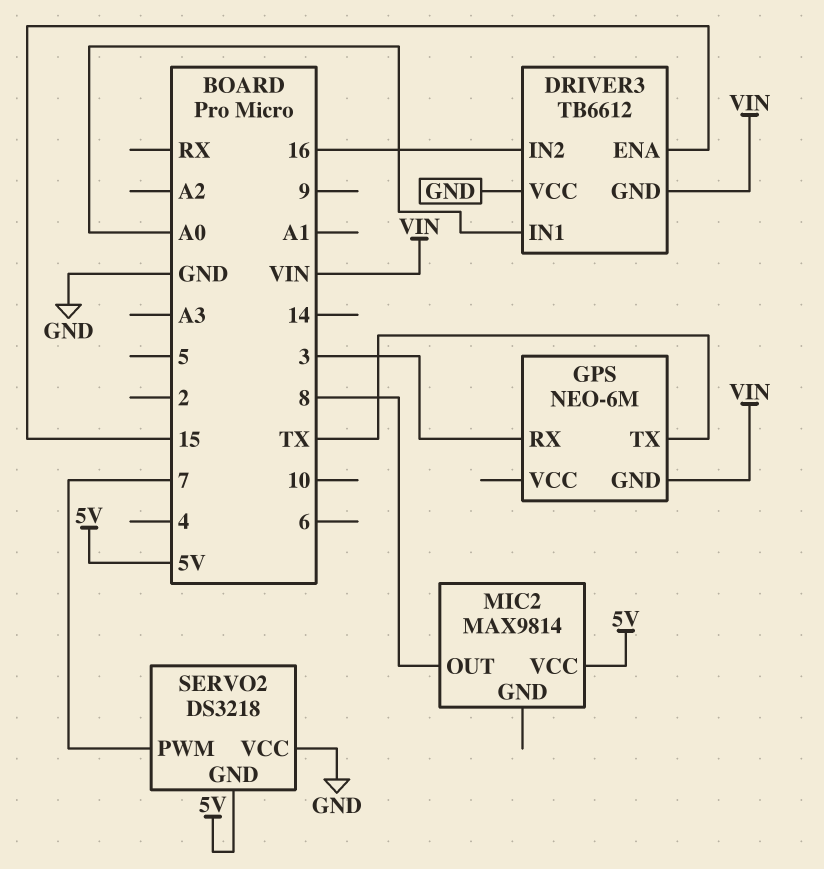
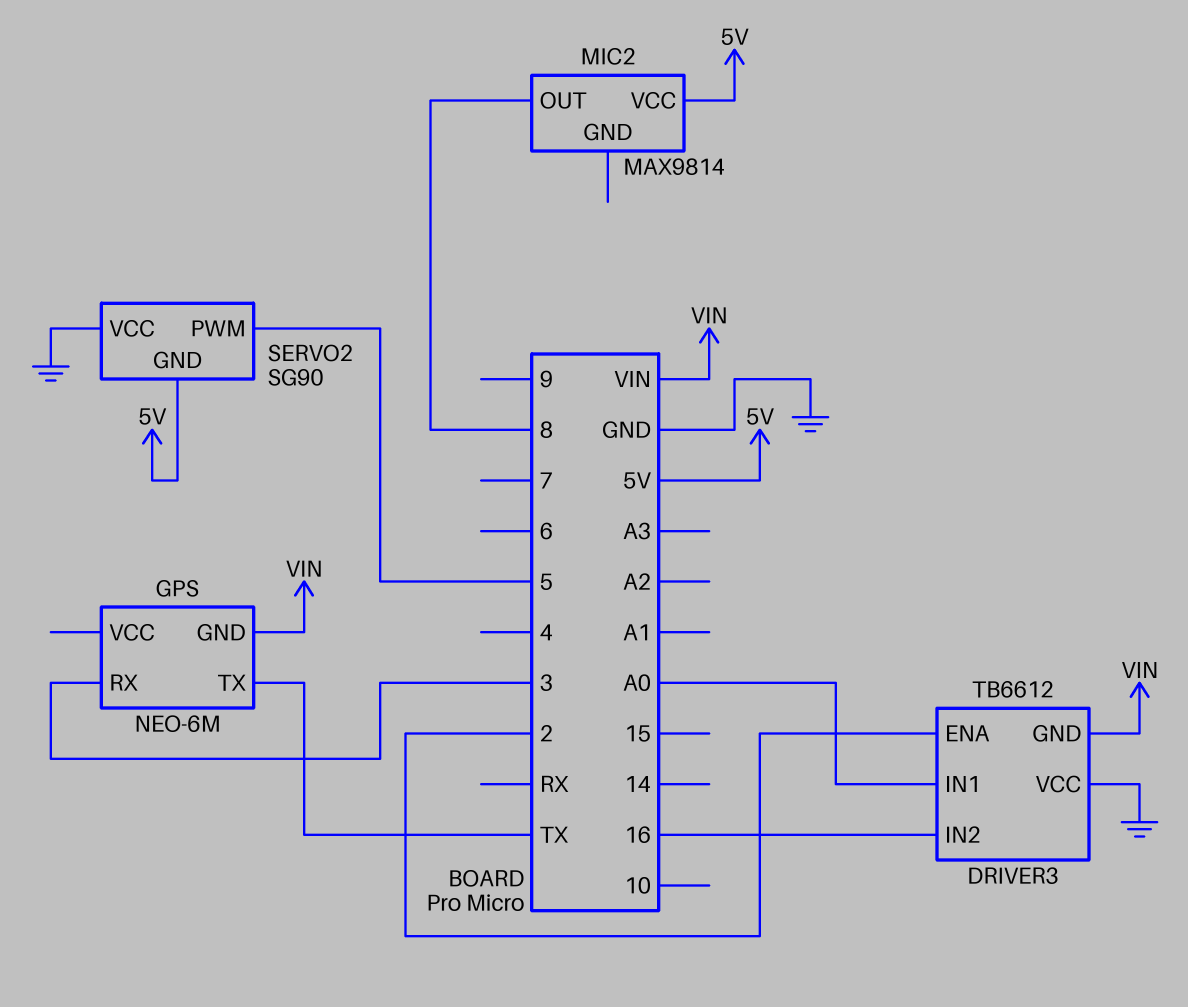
DRIVER3 pin ENA: 15 -> 2
SERVO2: DS3218 -> SG90
SERVO2 pin PWM: 7 -> 5

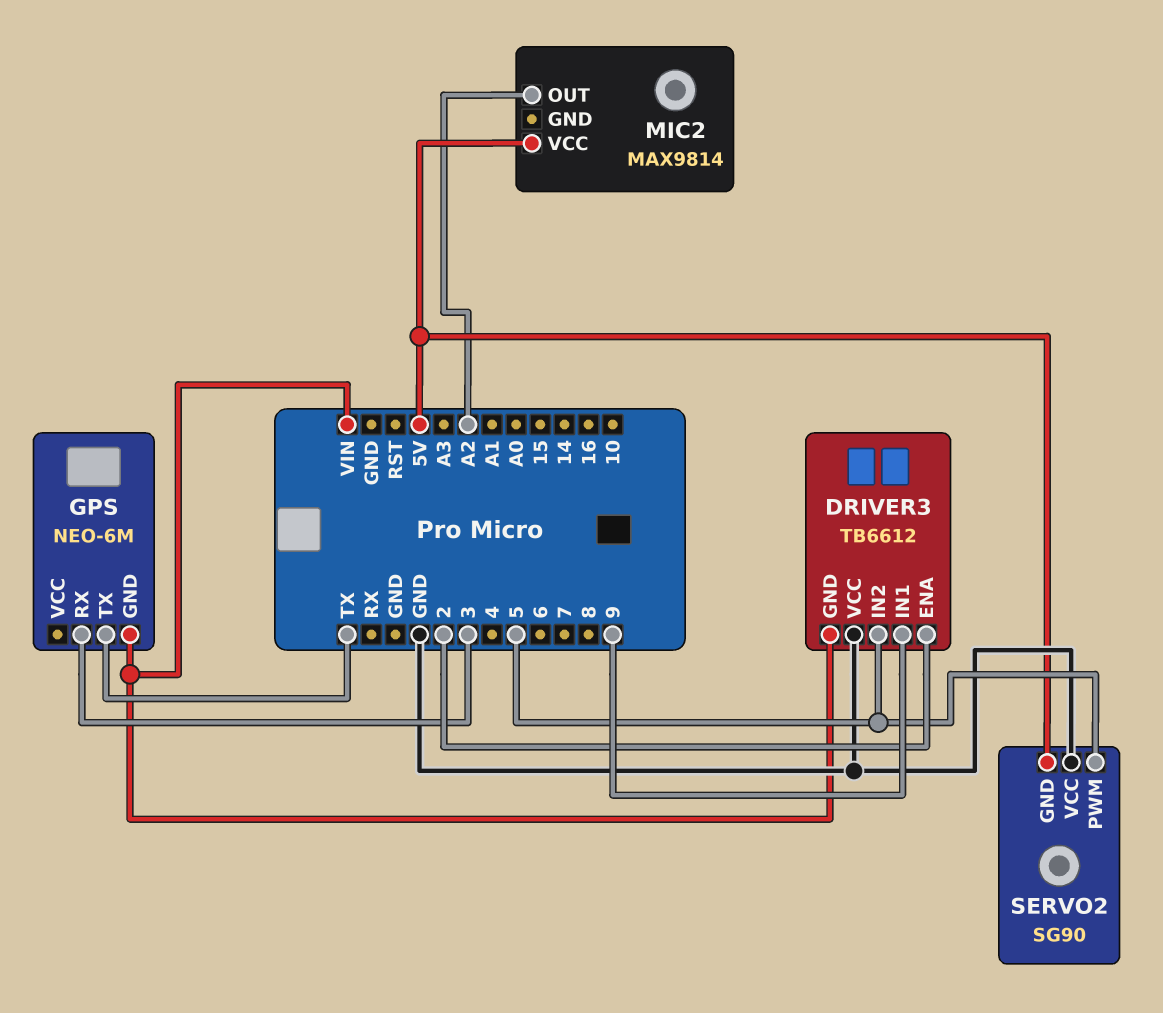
DRIVER3 pin IN1: A0 -> 9
DRIVER3 pin IN2: 16 -> 5
MIC2 pin OUT: 8 -> A2

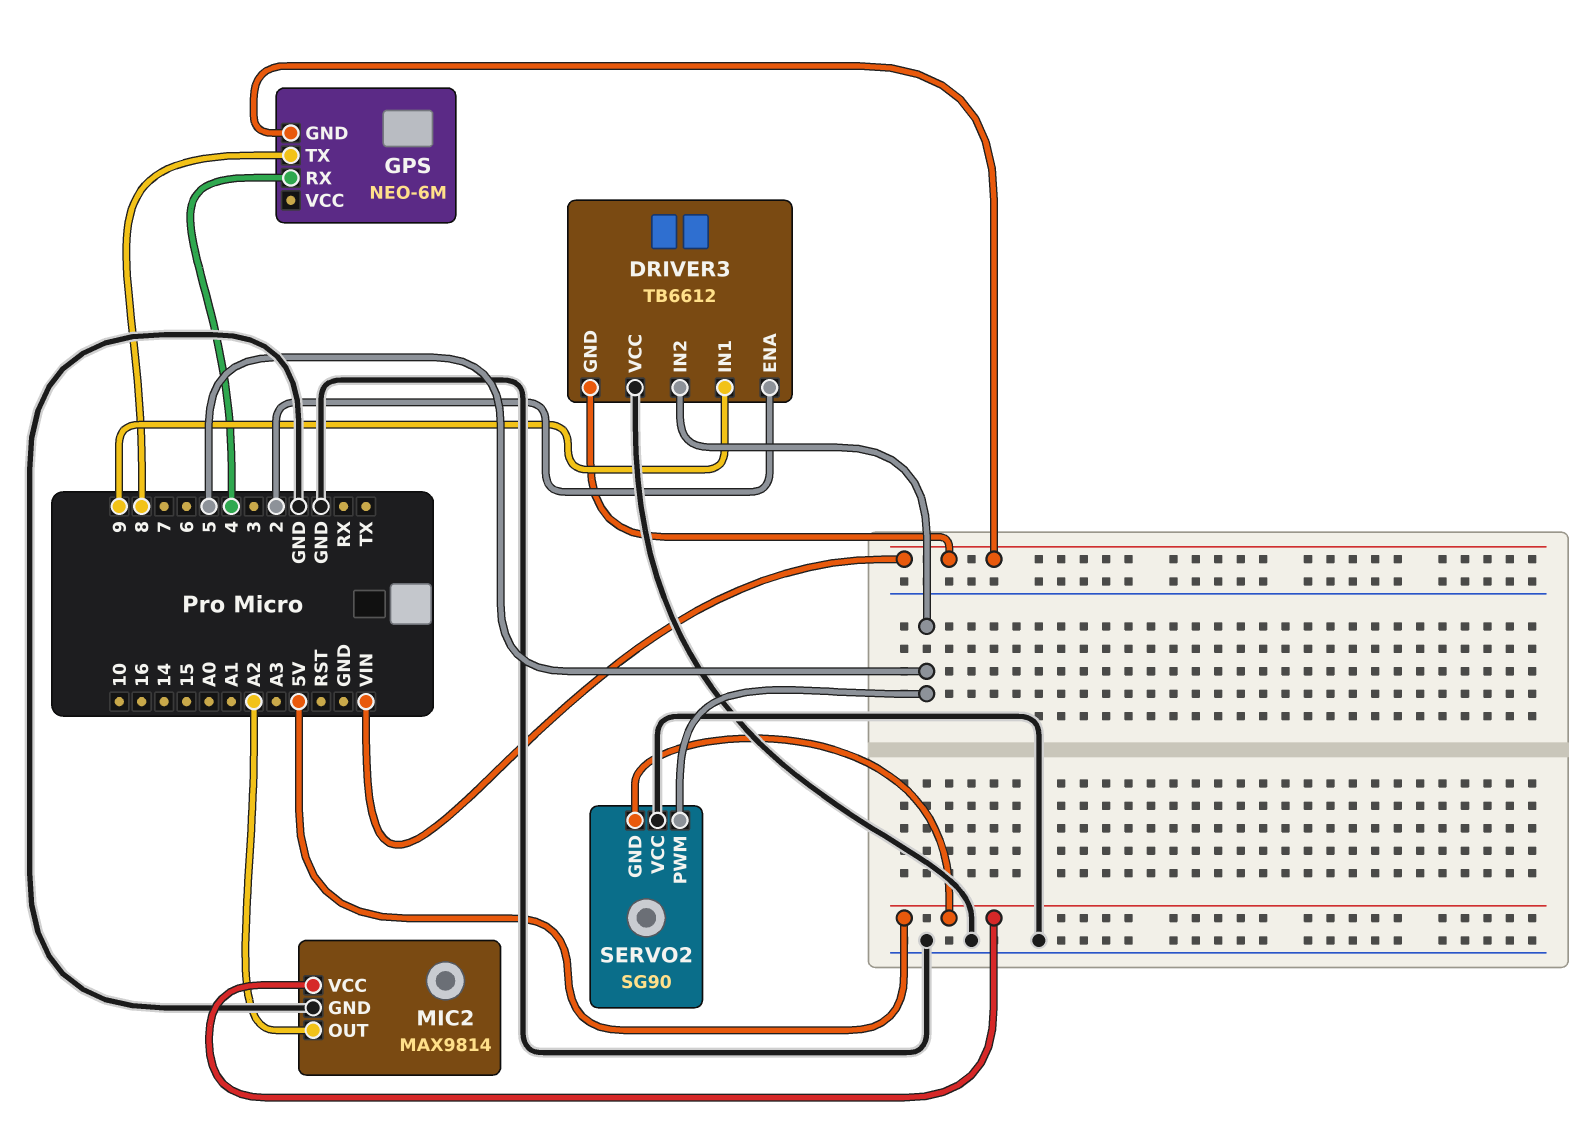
GPS pin RX: 3 -> 4
GPS pin TX: TX -> 8
MIC2 pin GND: none -> GND

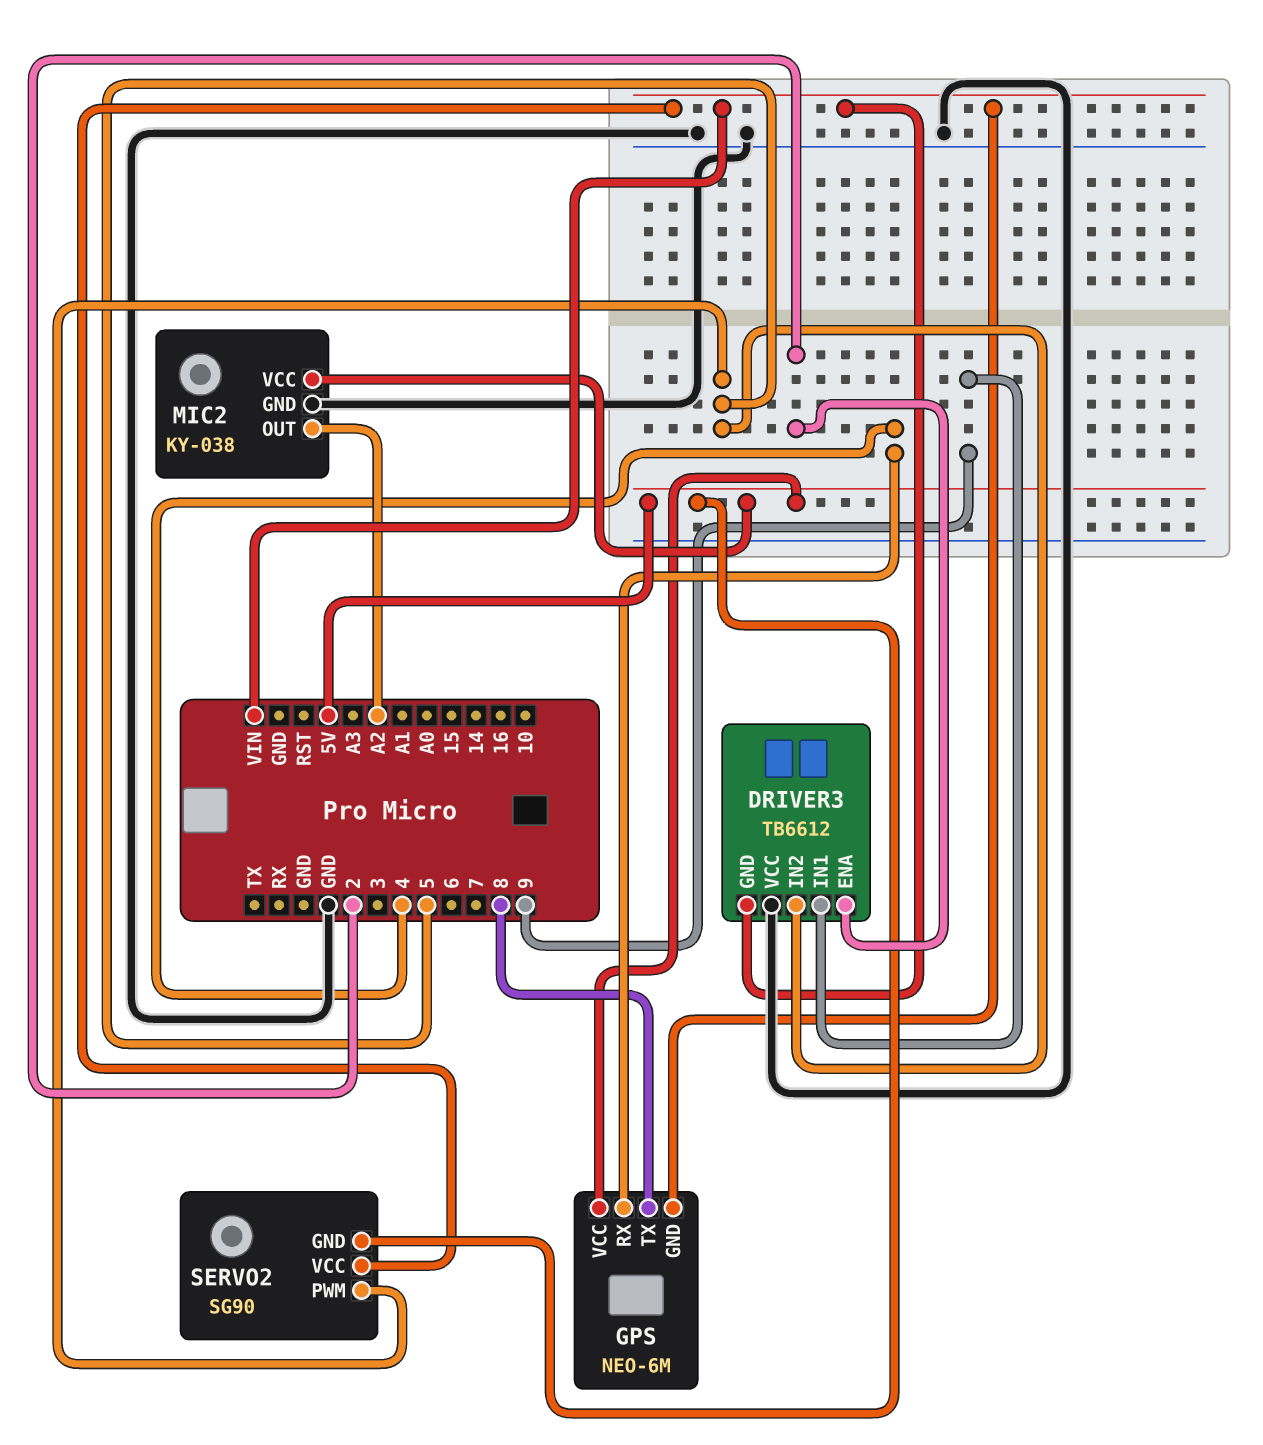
GPS pin VCC: none -> 5V
MIC2: MAX9814 -> KY-038
SERVO2 pin VCC: GND -> VIN

